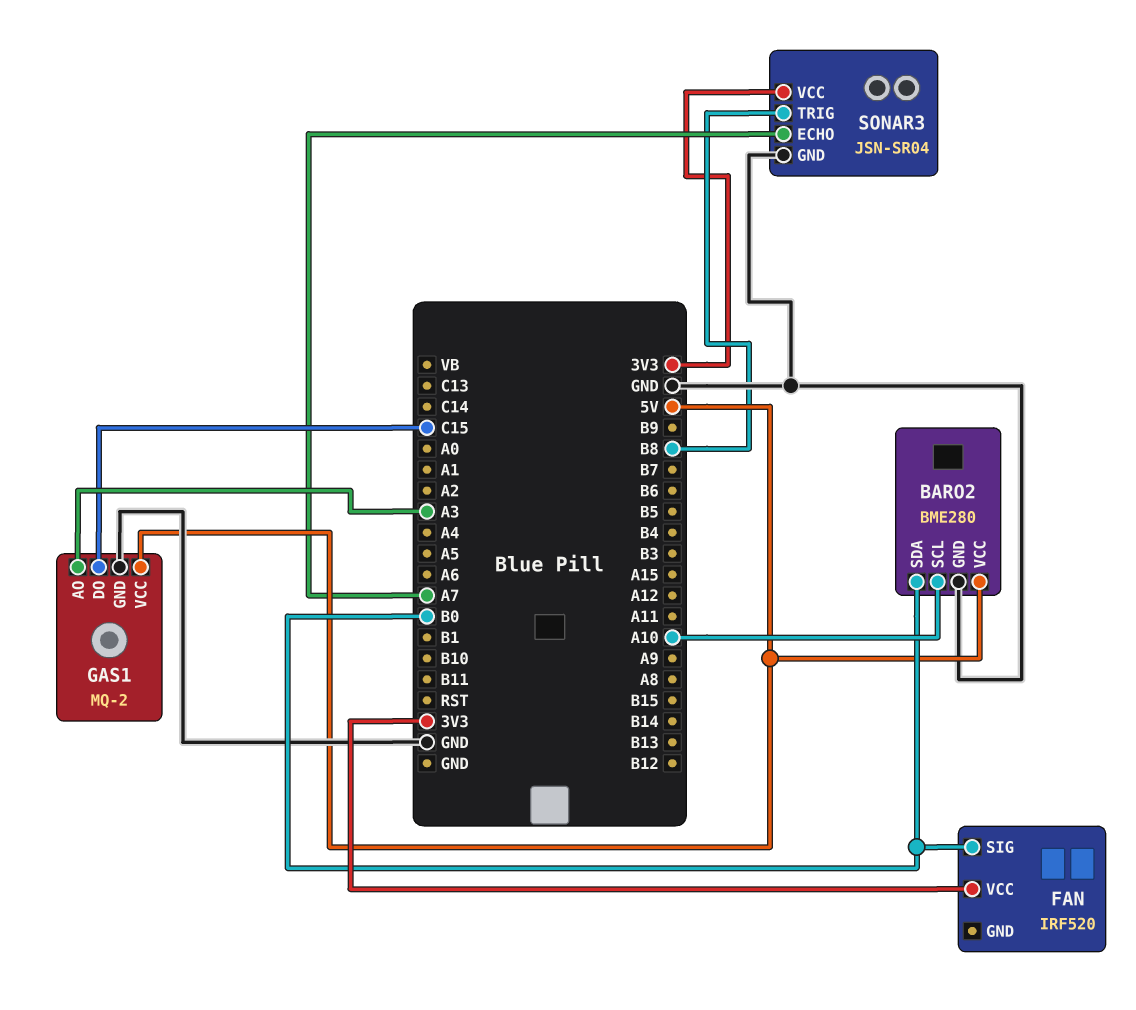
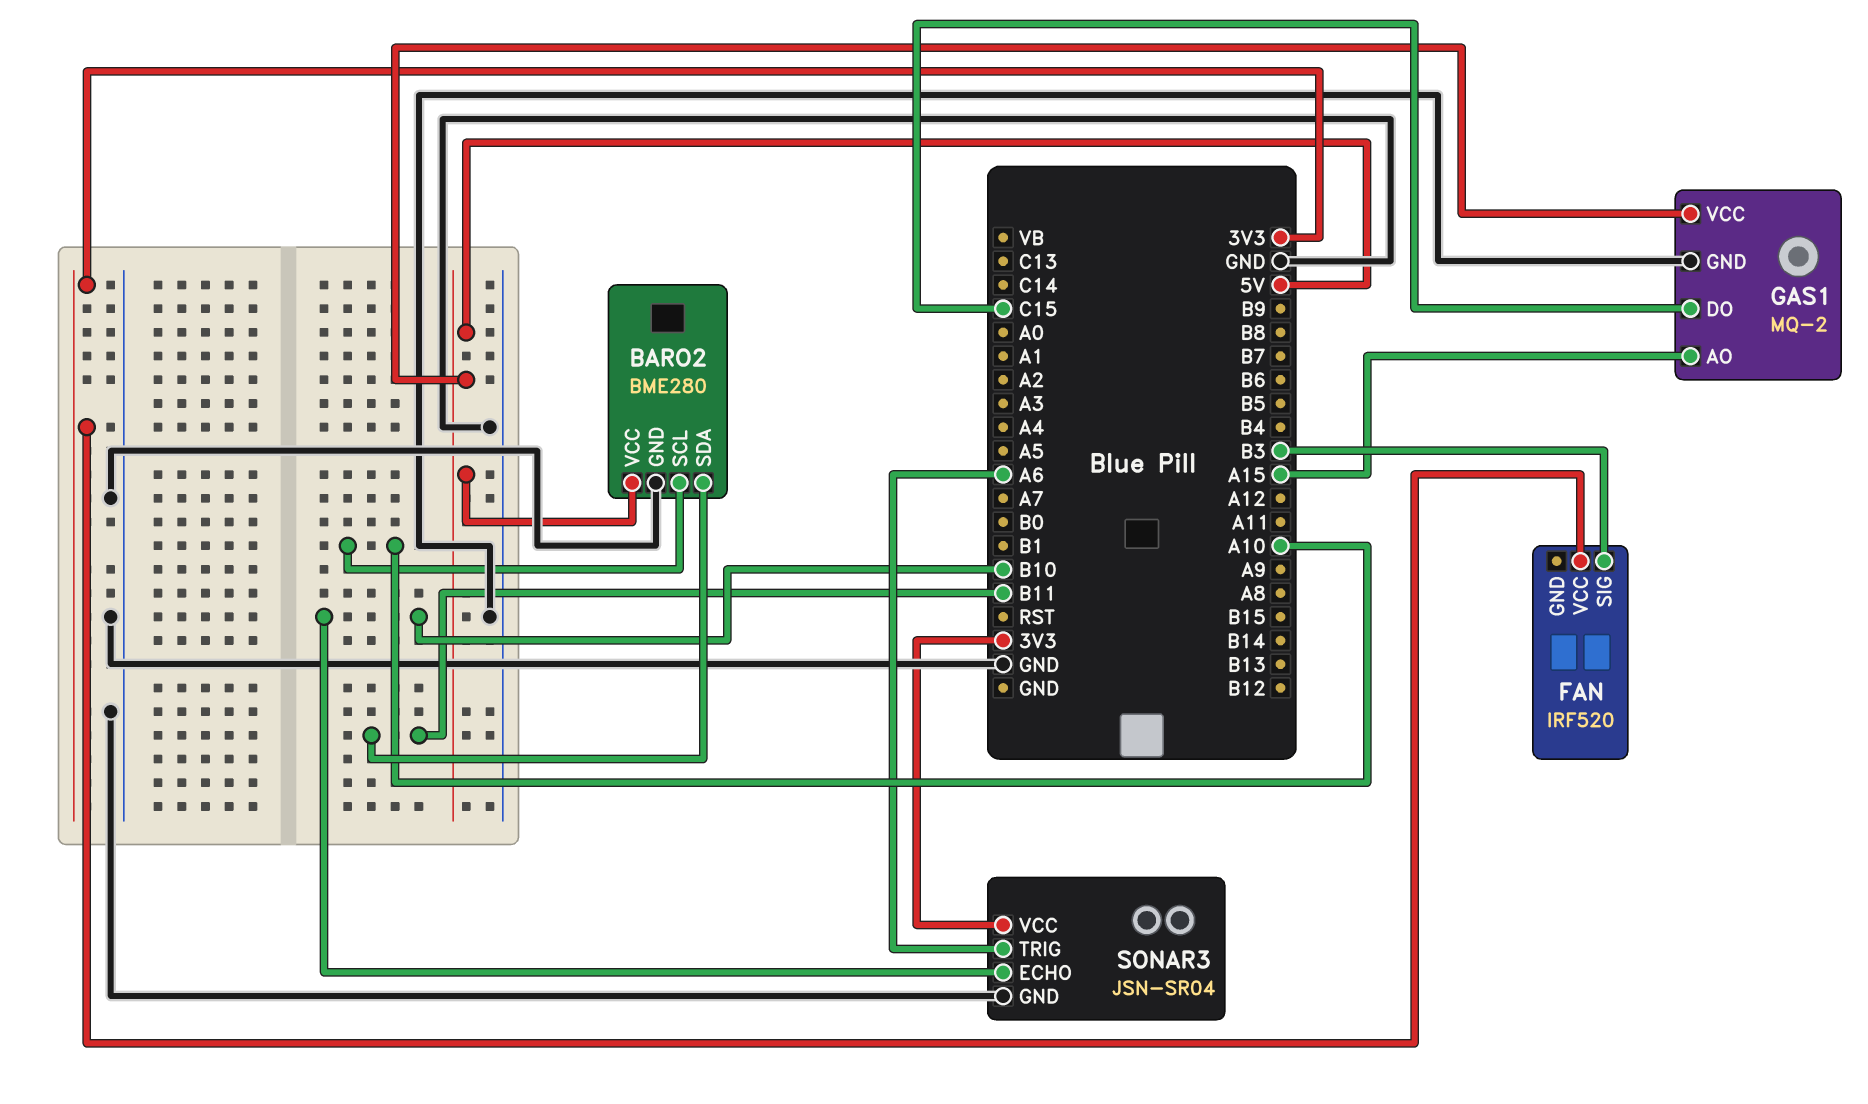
BARO2 pin SDA: B0 -> B11
FAN pin SIG: B0 -> B3
GAS1 pin AO: A3 -> A15
SONAR3 pin ECHO: A7 -> B10
SONAR3 pin TRIG: B8 -> A6

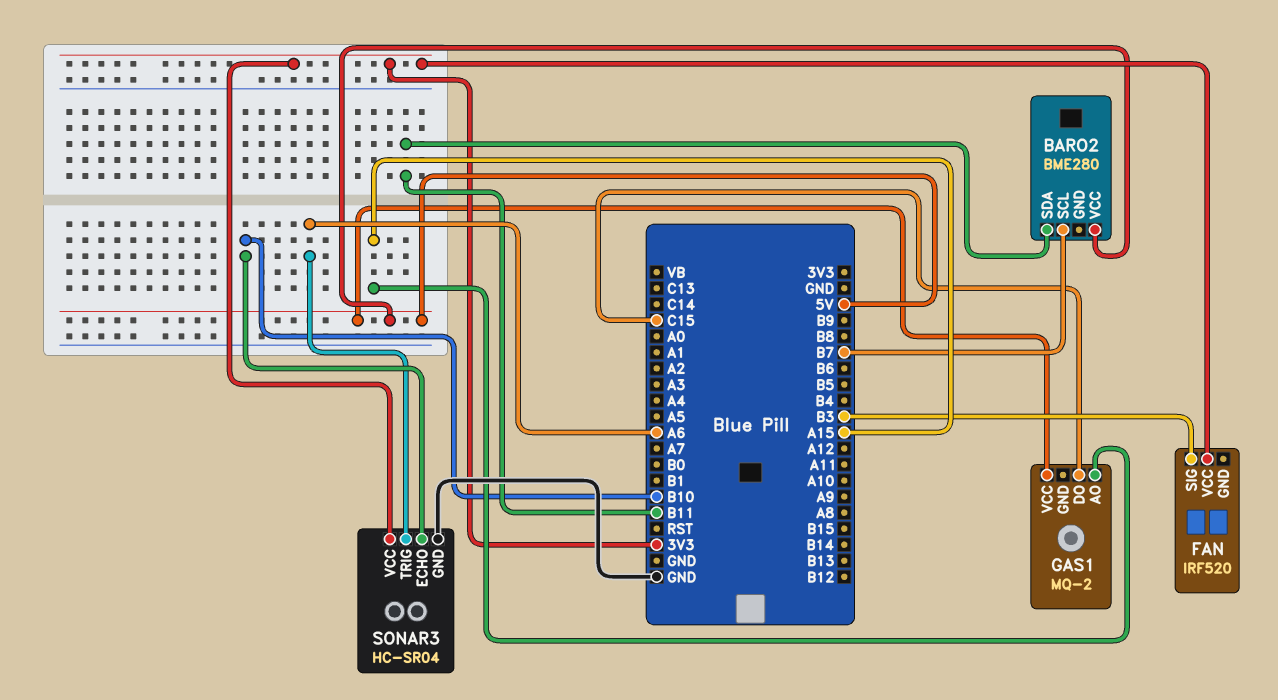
BARO2 pin GND: GND -> none
BARO2 pin SCL: A10 -> B7
GAS1 pin GND: GND -> none
SONAR3: JSN-SR04 -> HC-SR04

